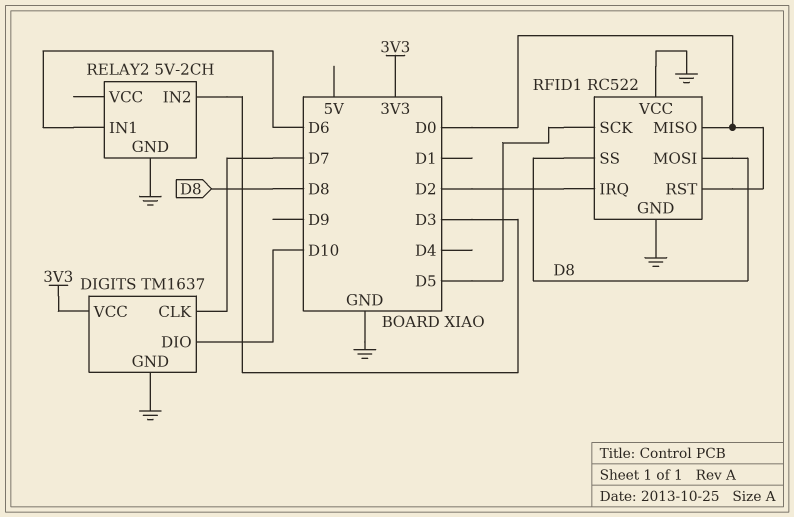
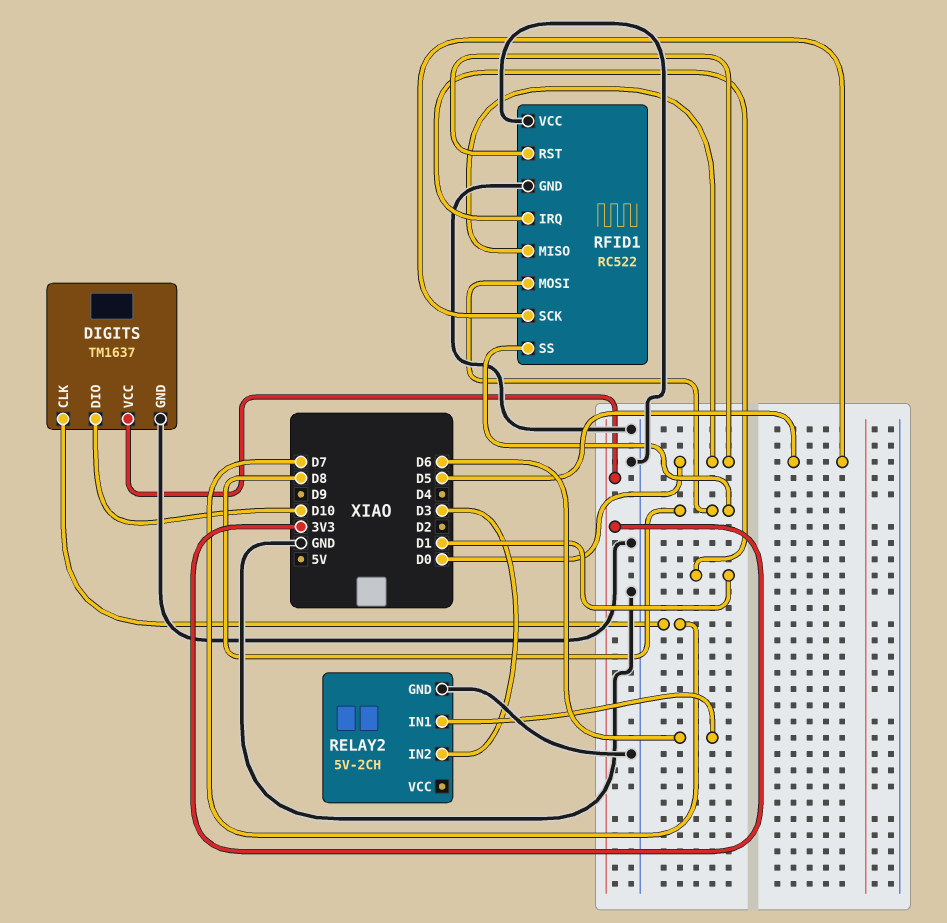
RFID1 pin IRQ: D2 -> D1

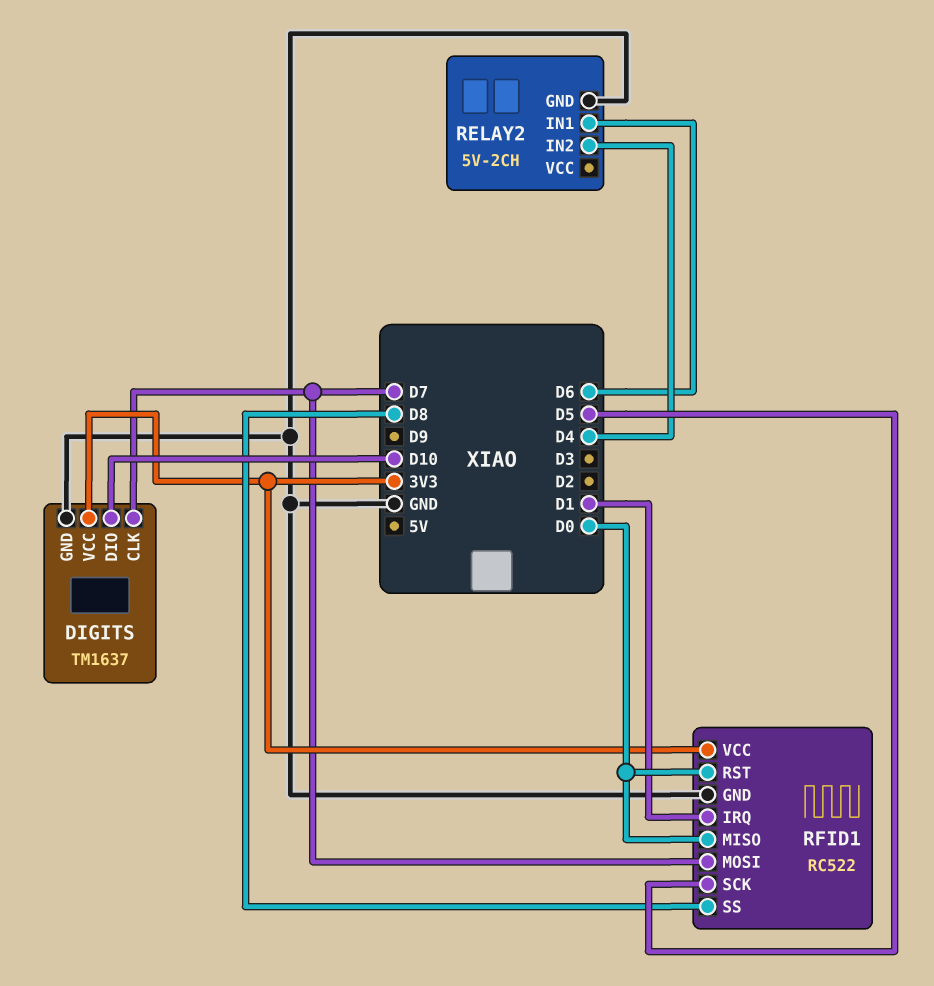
RELAY2 pin IN2: D3 -> D4
RFID1 pin MOSI: D8 -> D7
RFID1 pin VCC: GND -> 3V3

